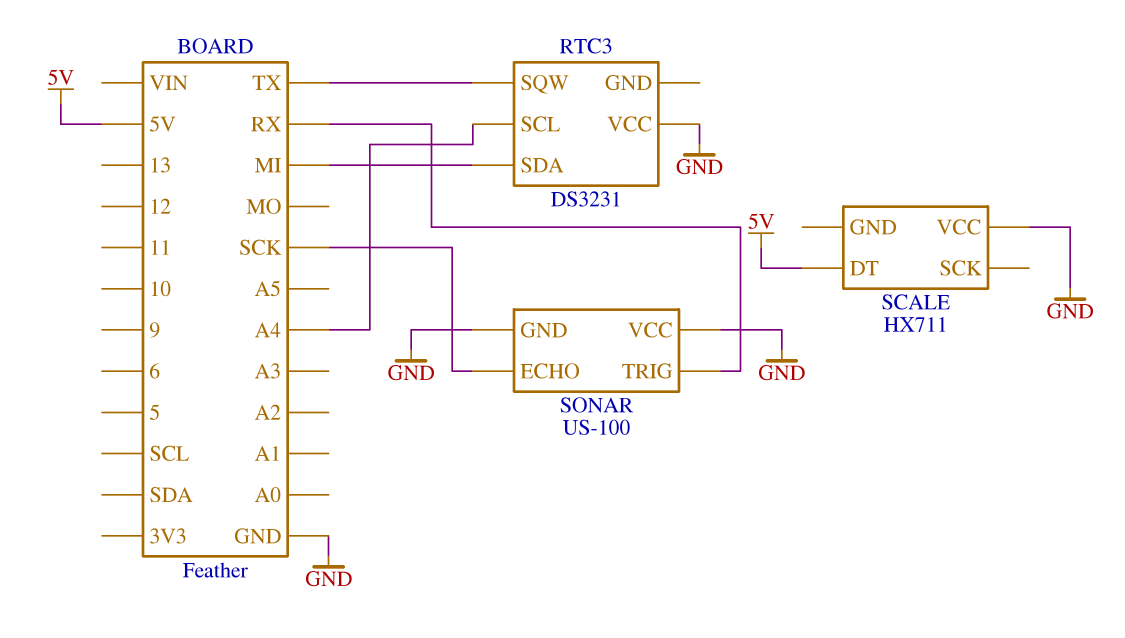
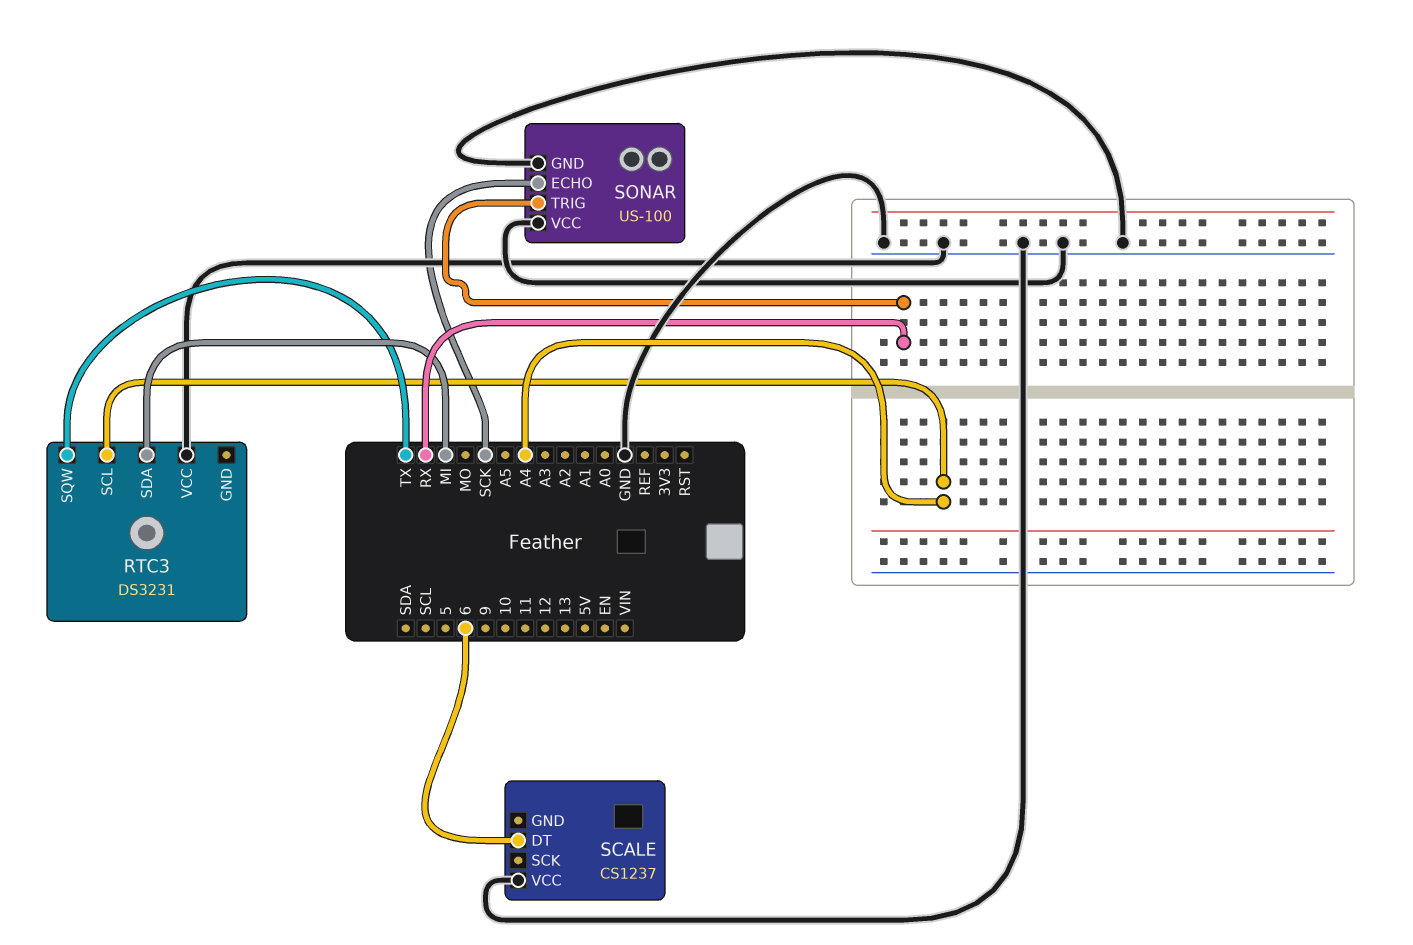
SCALE: HX711 -> CS1237
SCALE pin DT: 5V -> 6

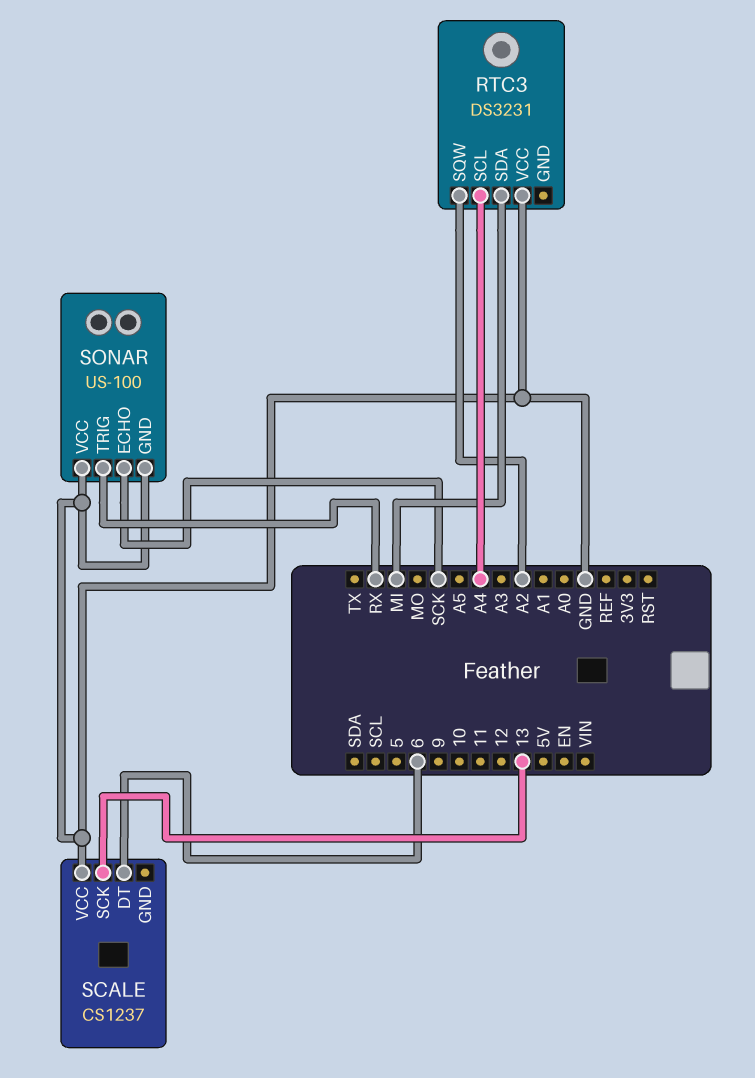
RTC3 pin SQW: TX -> A2
SCALE pin SCK: none -> 13

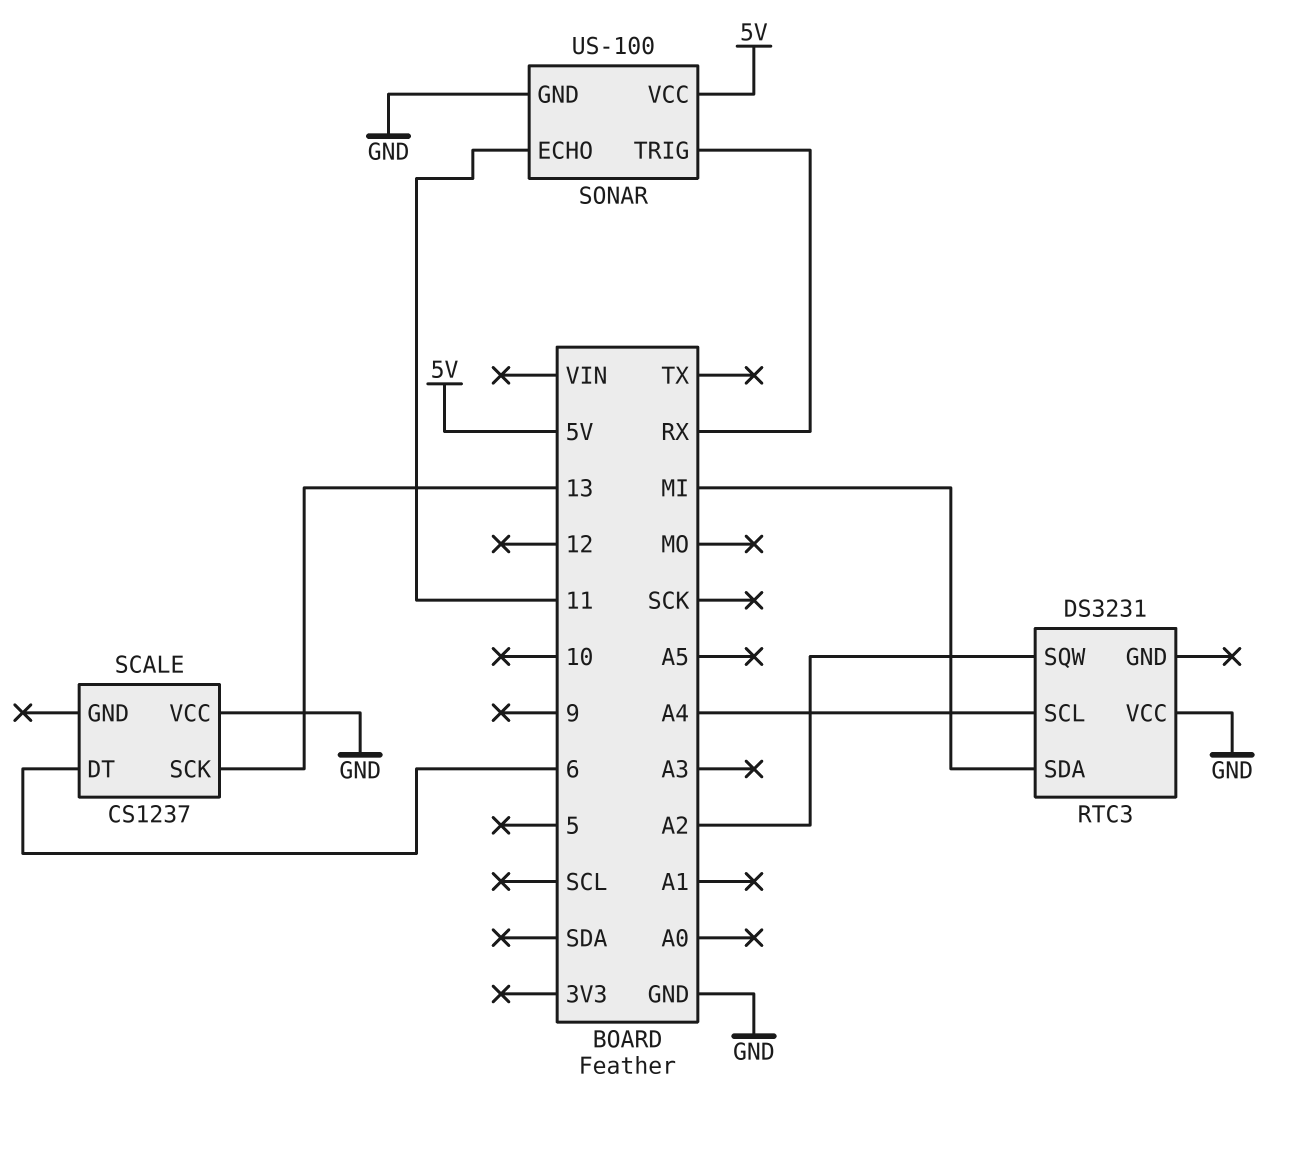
SONAR pin ECHO: SCK -> 11
SONAR pin VCC: GND -> 5V

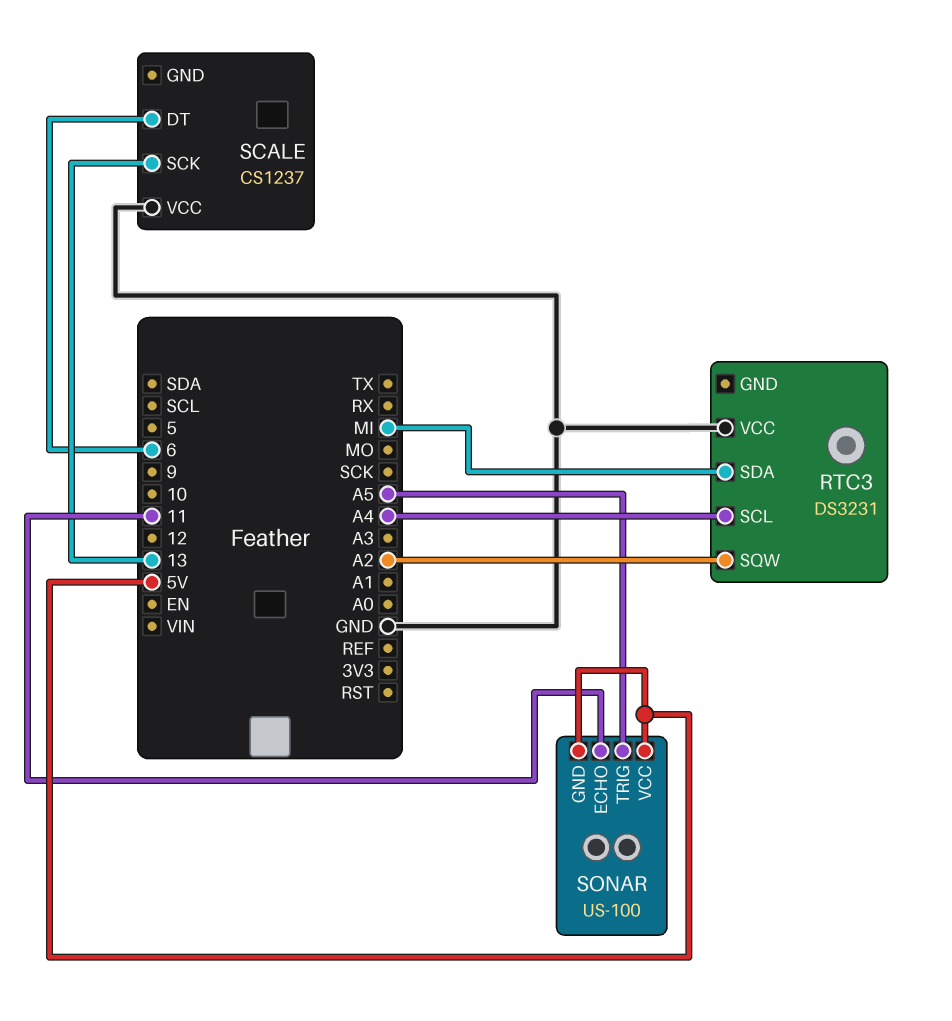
SONAR pin GND: GND -> 5V
SONAR pin TRIG: RX -> A5

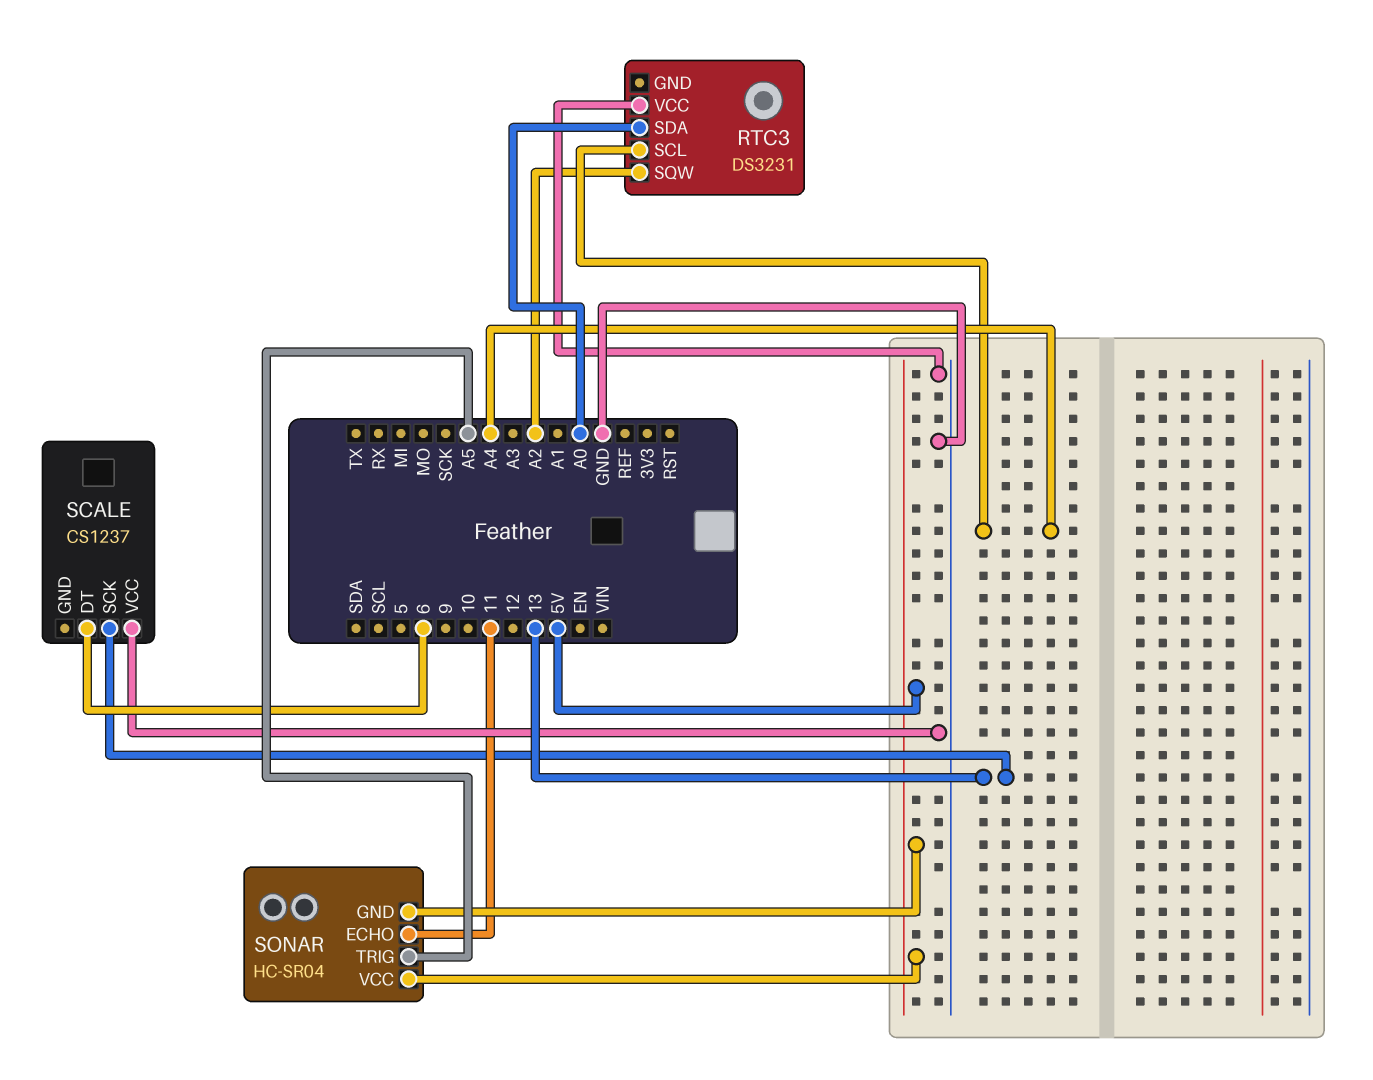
RTC3 pin SDA: MI -> A0
SONAR: US-100 -> HC-SR04

